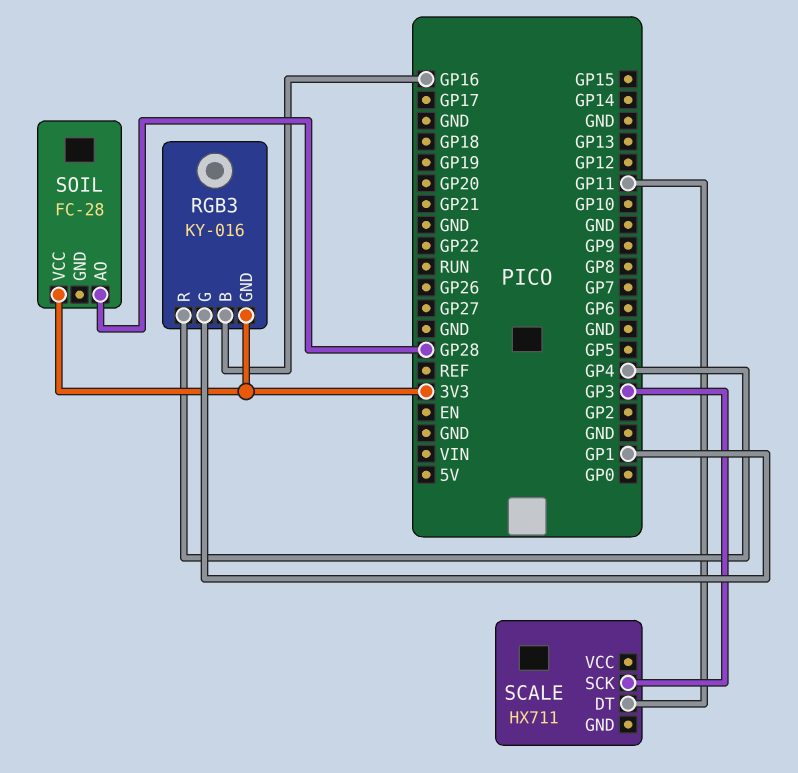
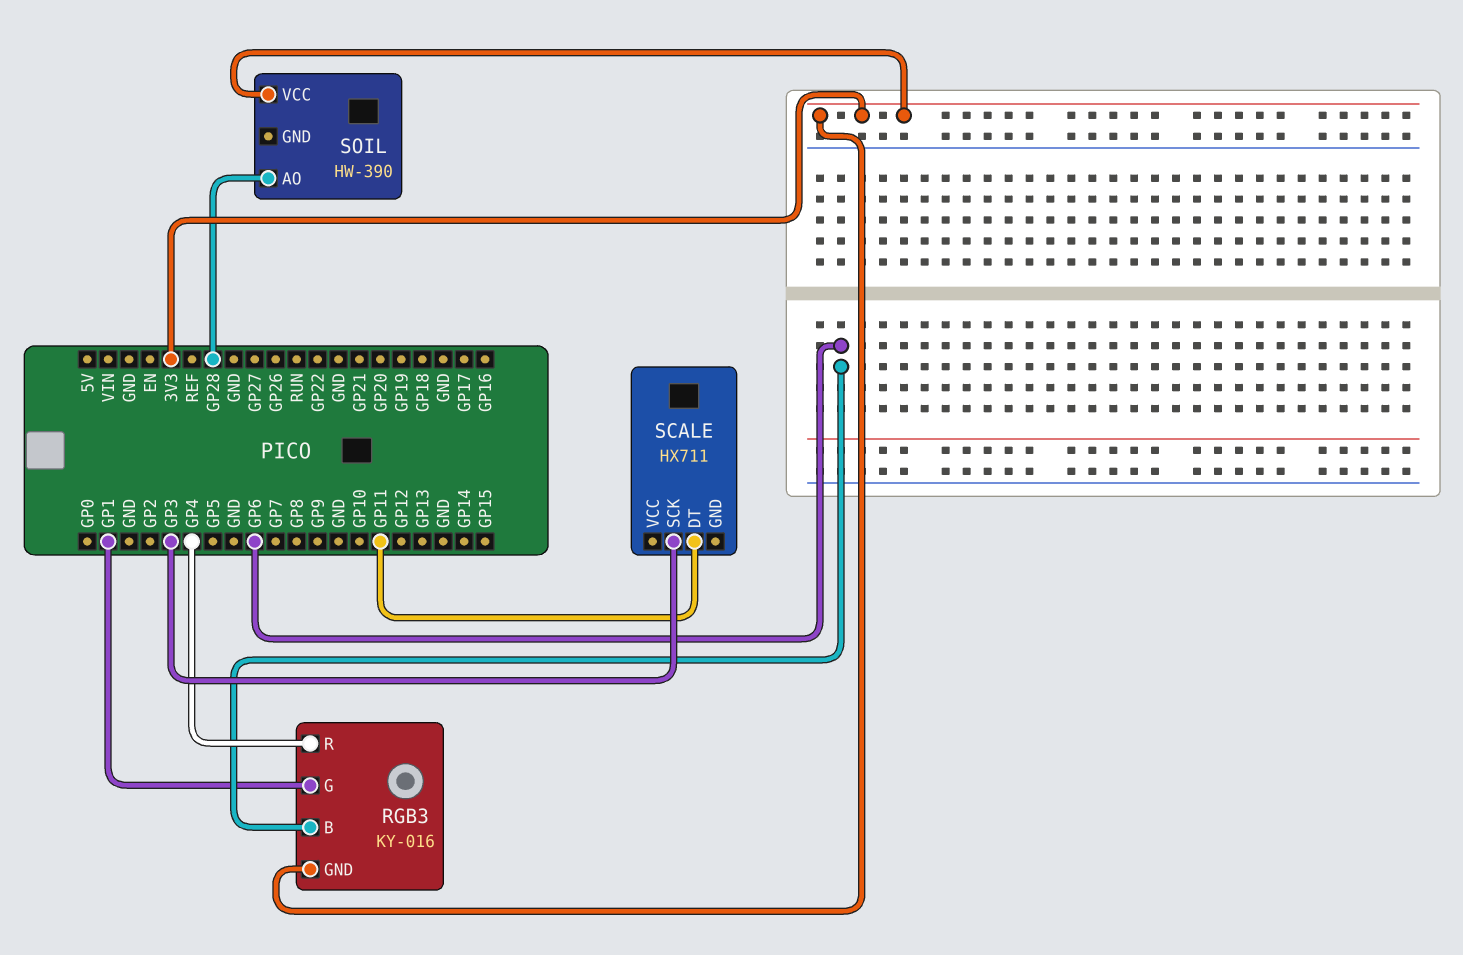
RGB3 pin B: GP16 -> GP6
SOIL: FC-28 -> HW-390

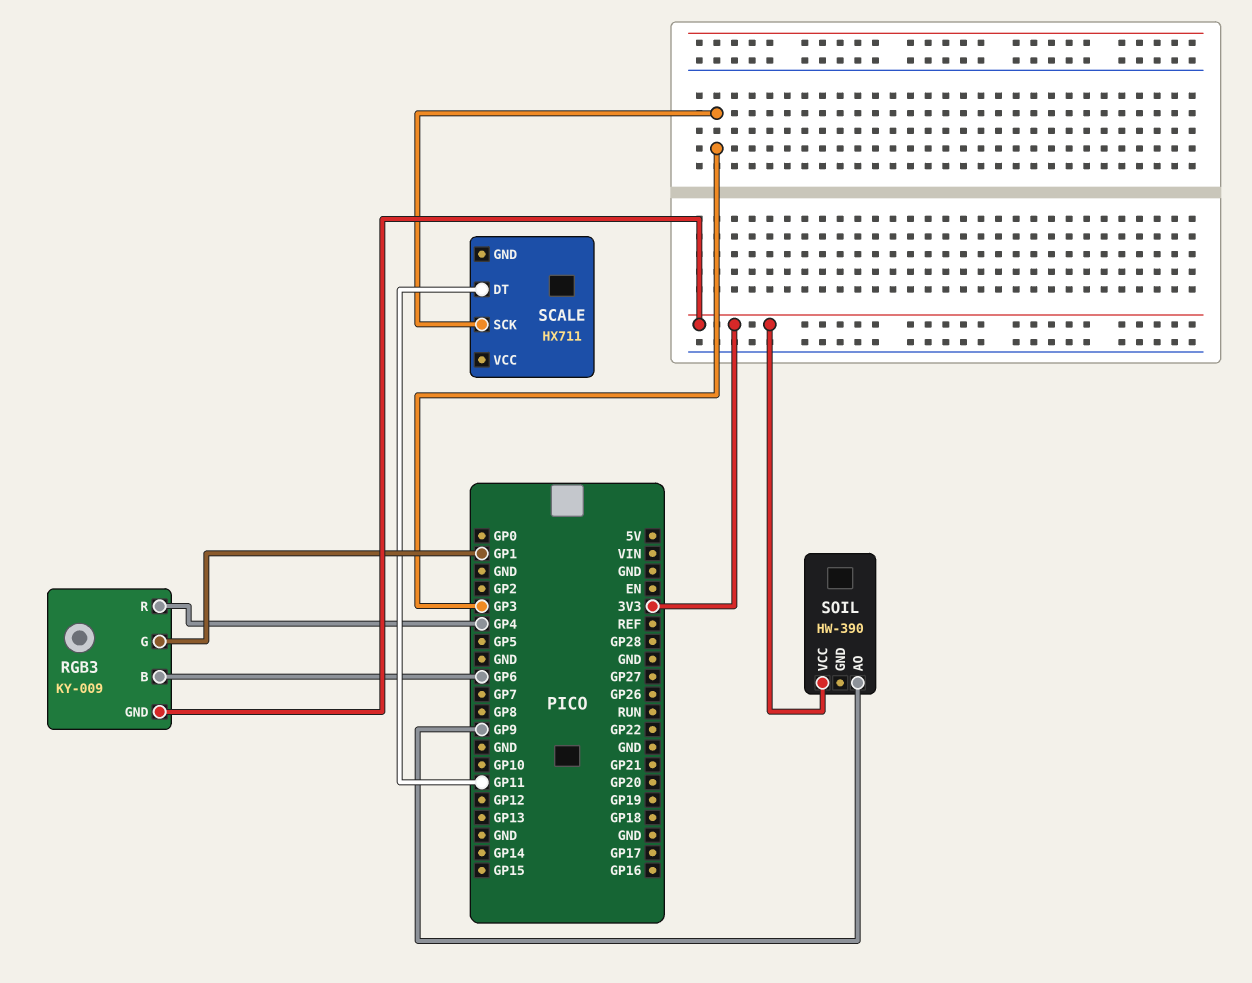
RGB3: KY-016 -> KY-009
SOIL pin AO: GP28 -> GP9

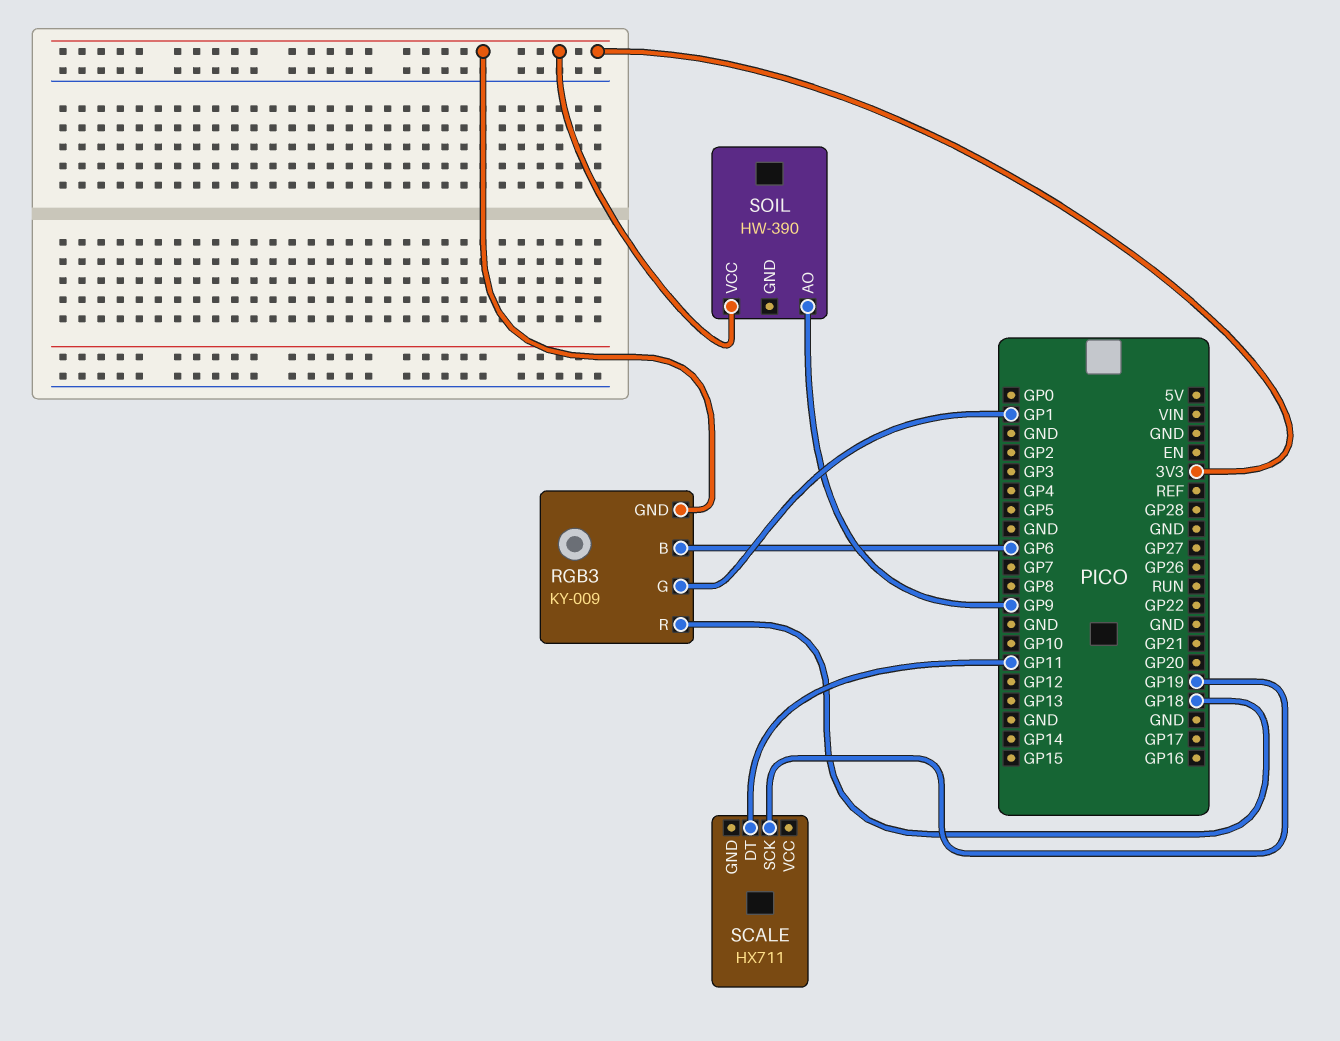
RGB3 pin R: GP4 -> GP18
SCALE pin SCK: GP3 -> GP19

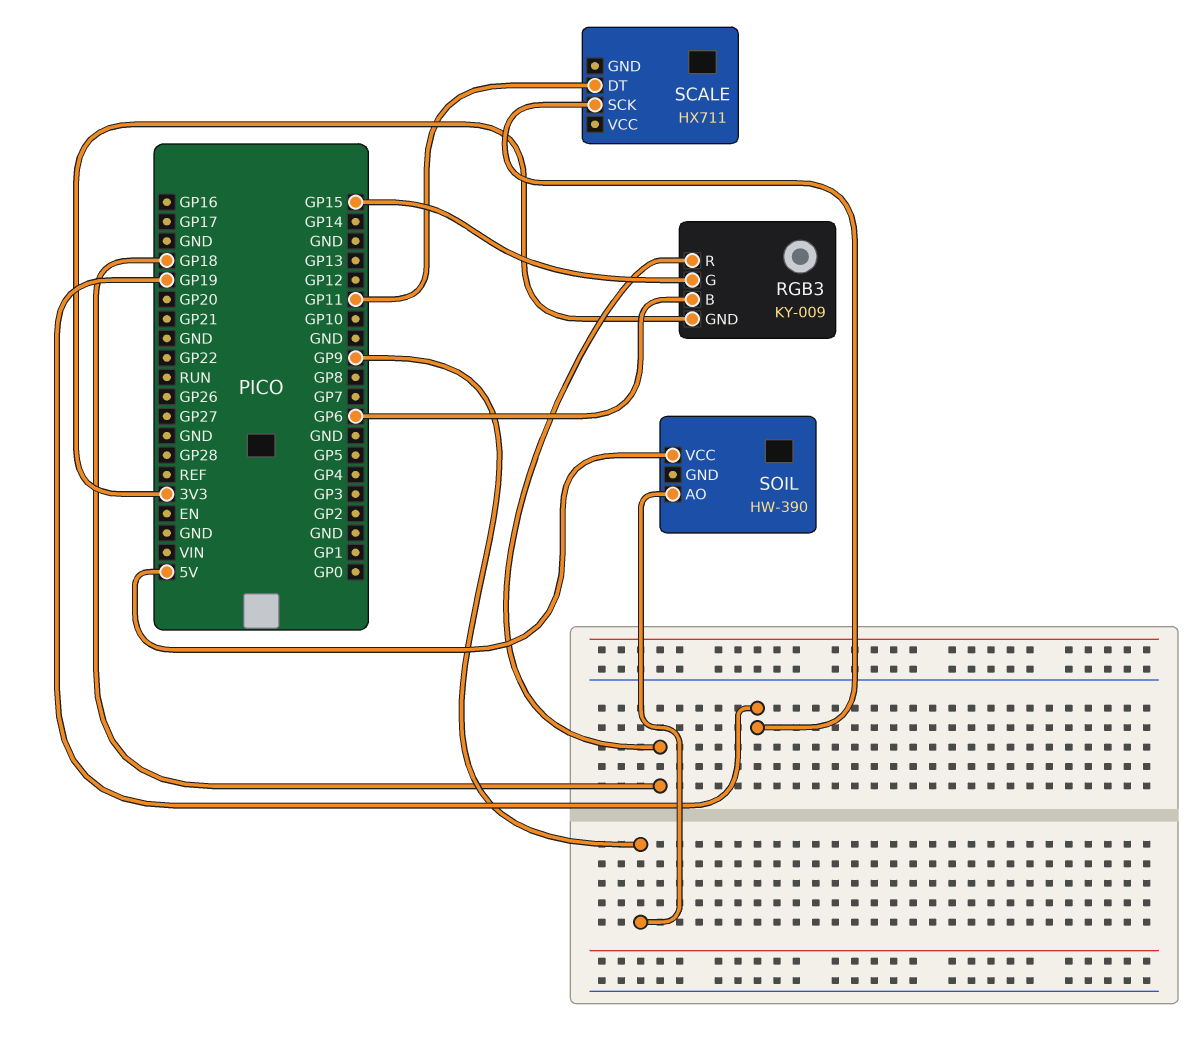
RGB3 pin G: GP1 -> GP15
SOIL pin VCC: 3V3 -> 5V

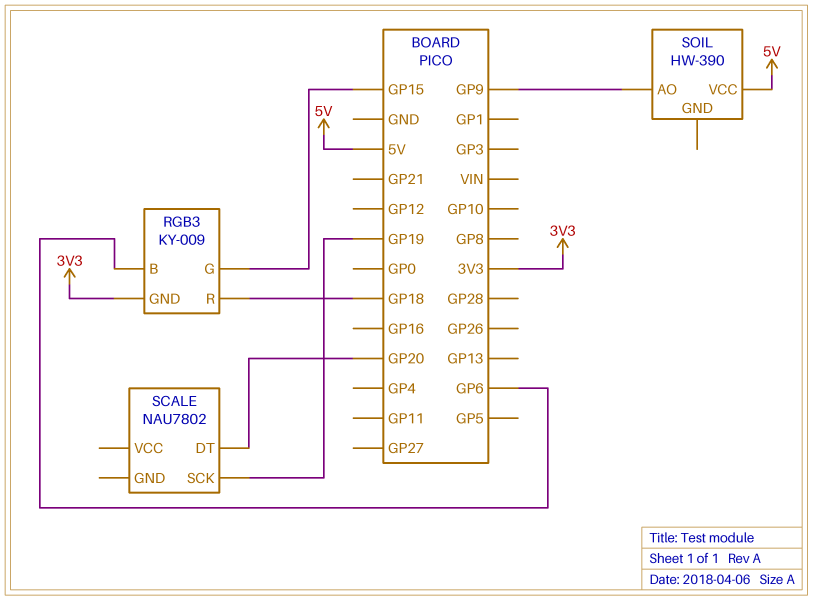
SCALE: HX711 -> NAU7802
SCALE pin DT: GP11 -> GP20

